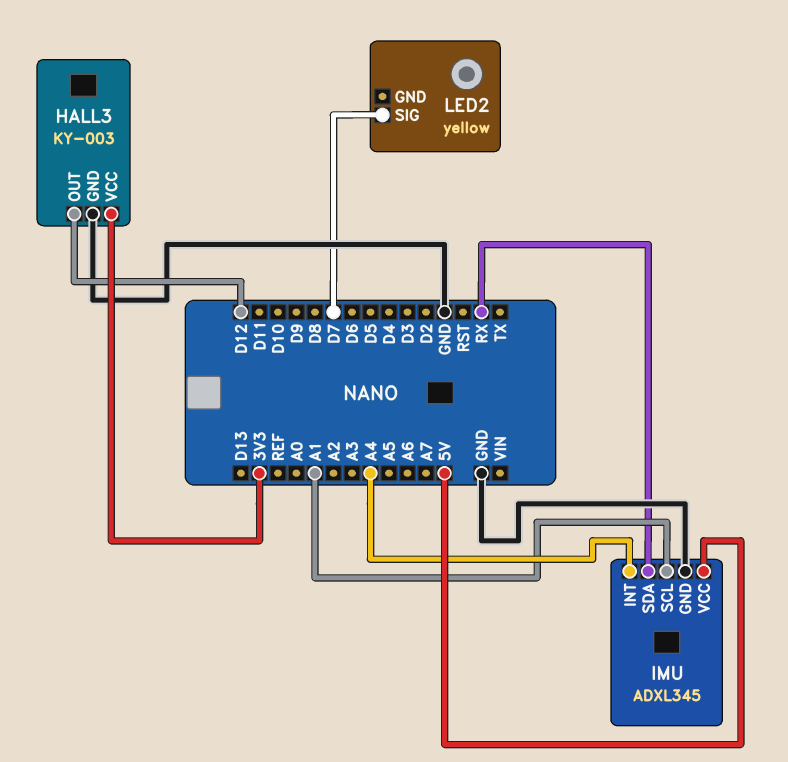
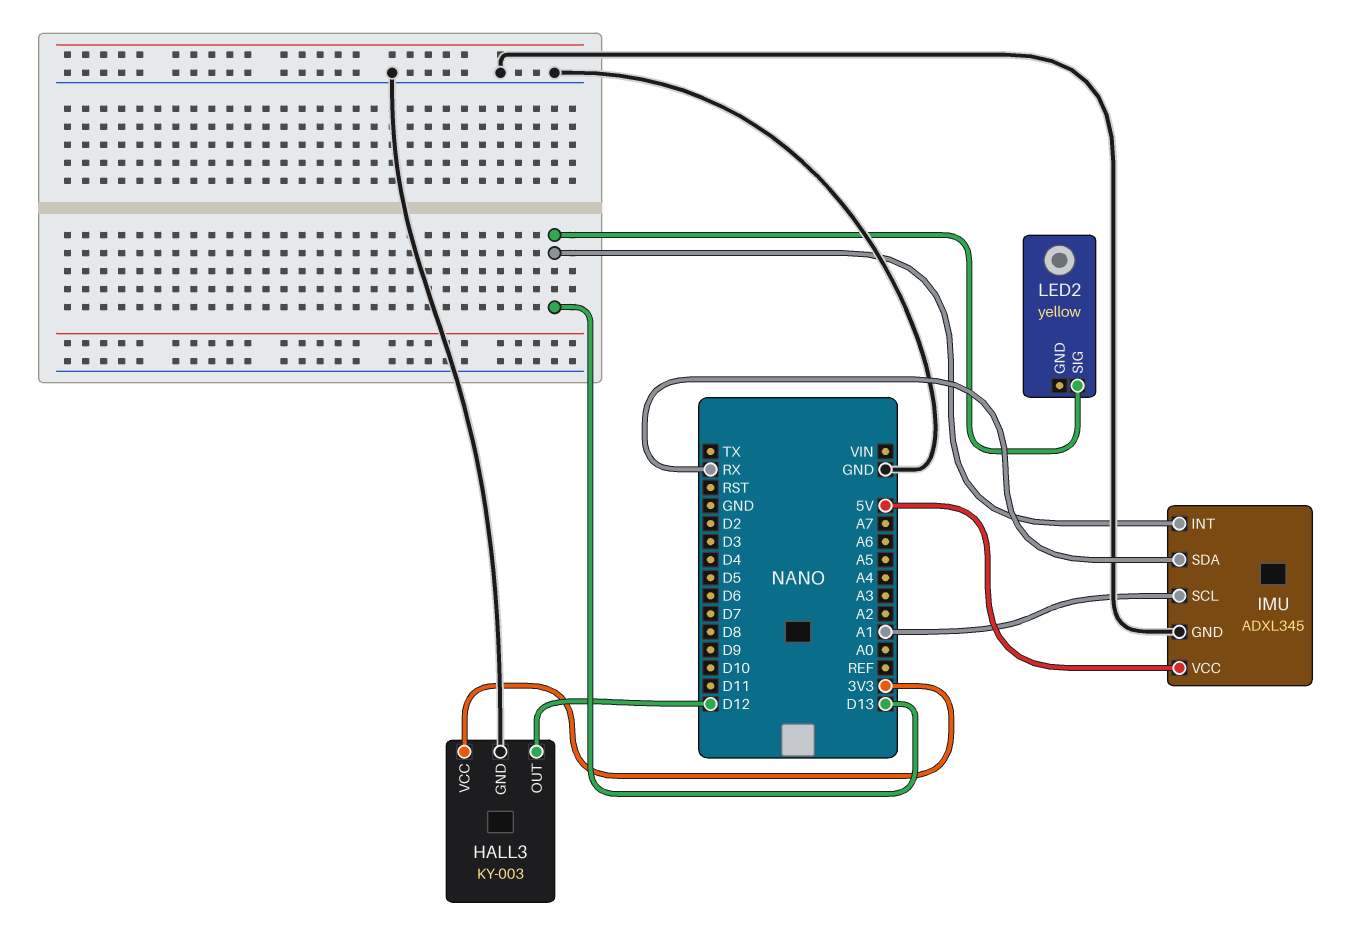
IMU pin INT: A4 -> D13
LED2 pin SIG: D7 -> D13

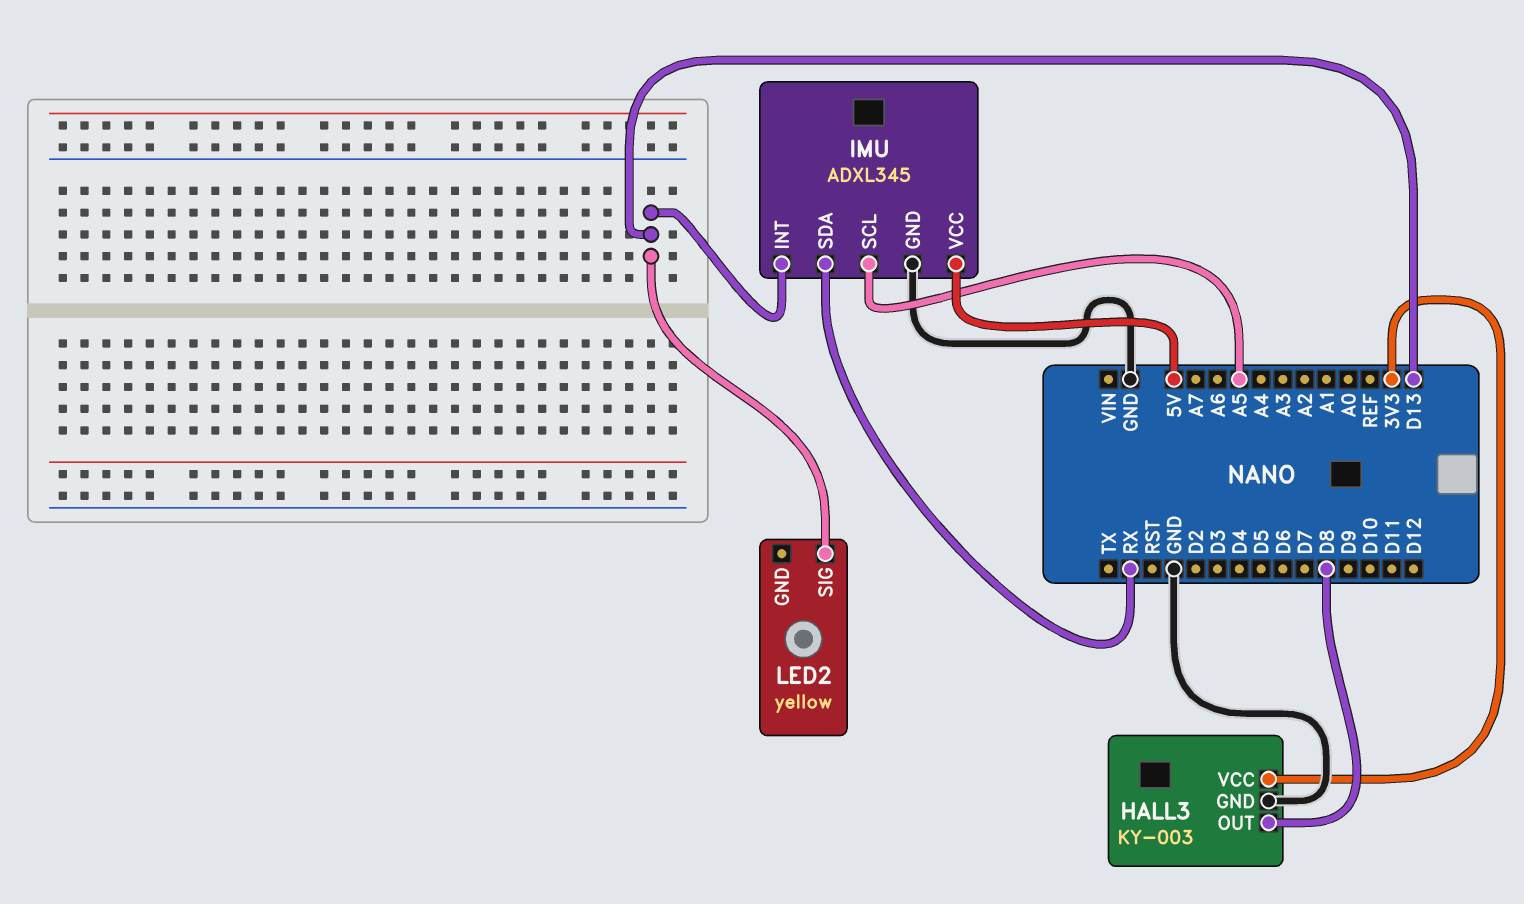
HALL3 pin OUT: D12 -> D8
IMU pin SCL: A1 -> A5

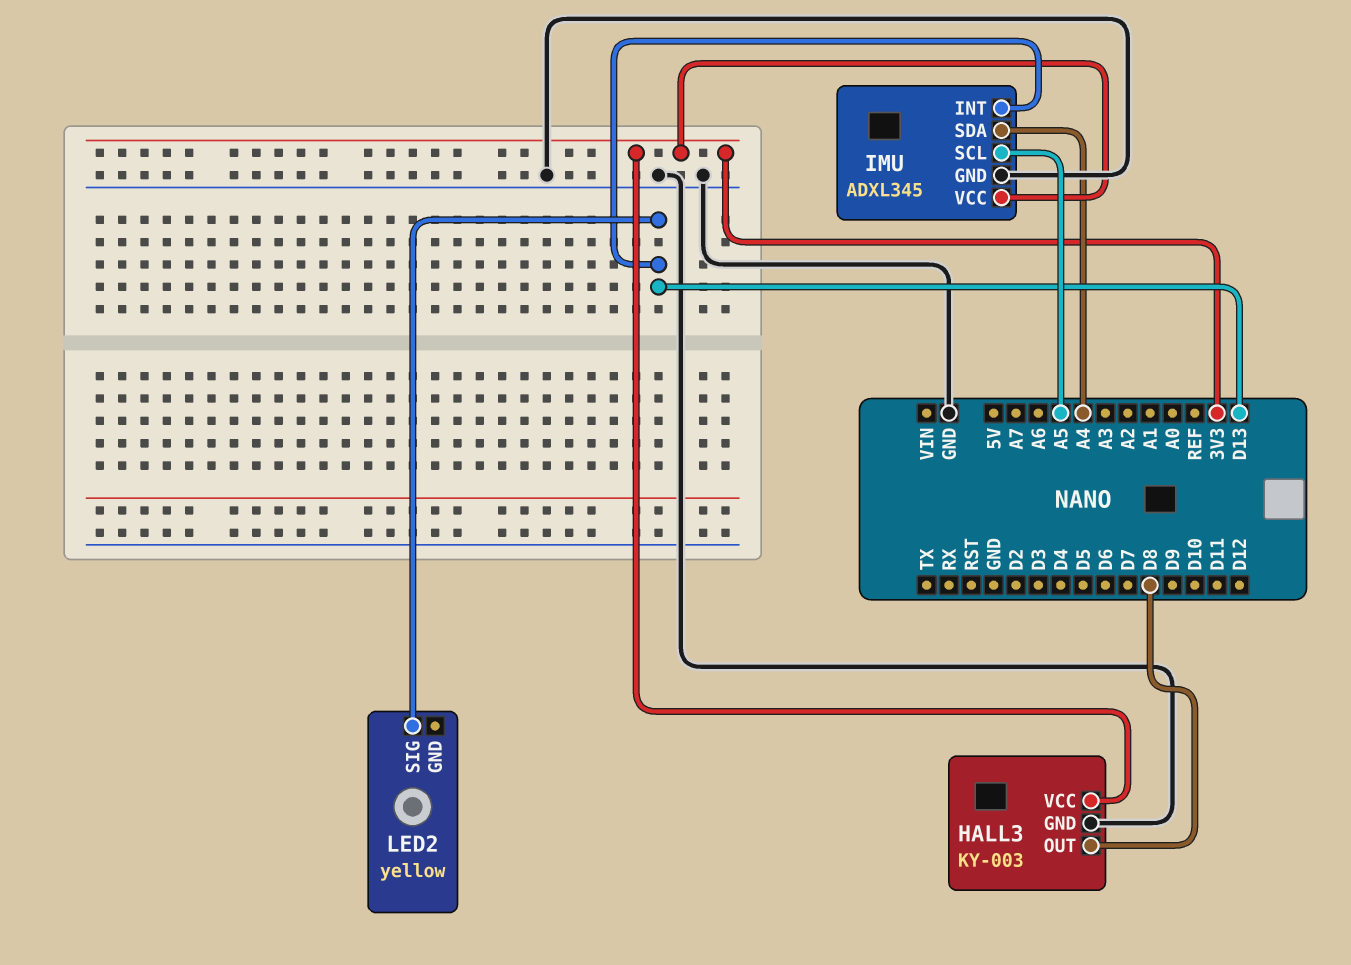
IMU pin SDA: RX -> A4
IMU pin VCC: 5V -> 3V3

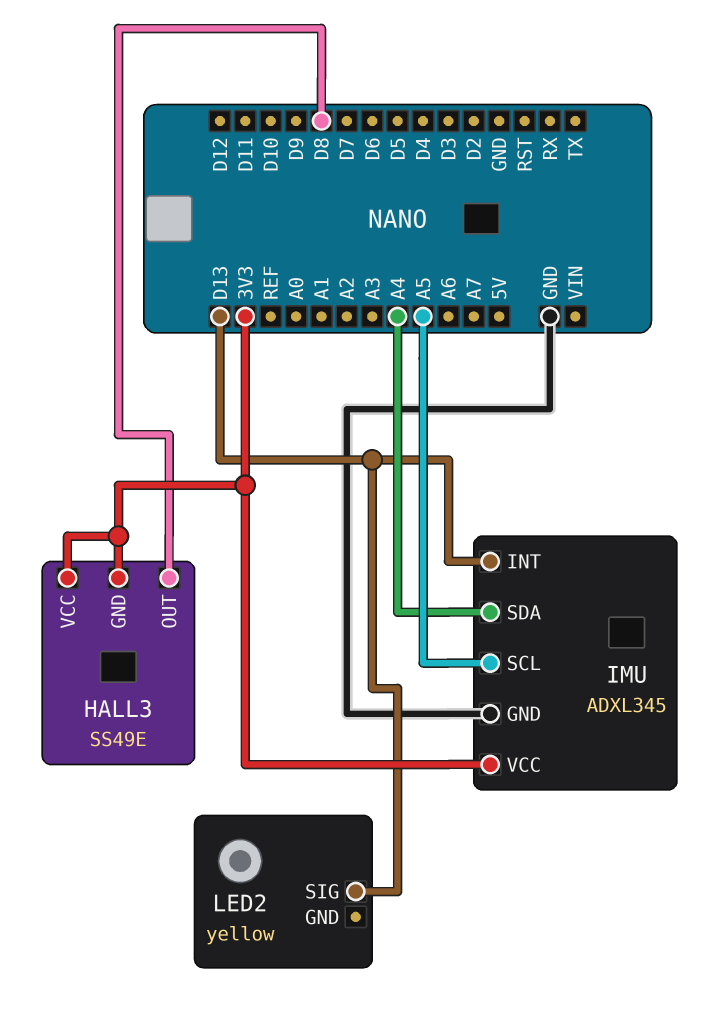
HALL3: KY-003 -> SS49E
HALL3 pin GND: GND -> 3V3

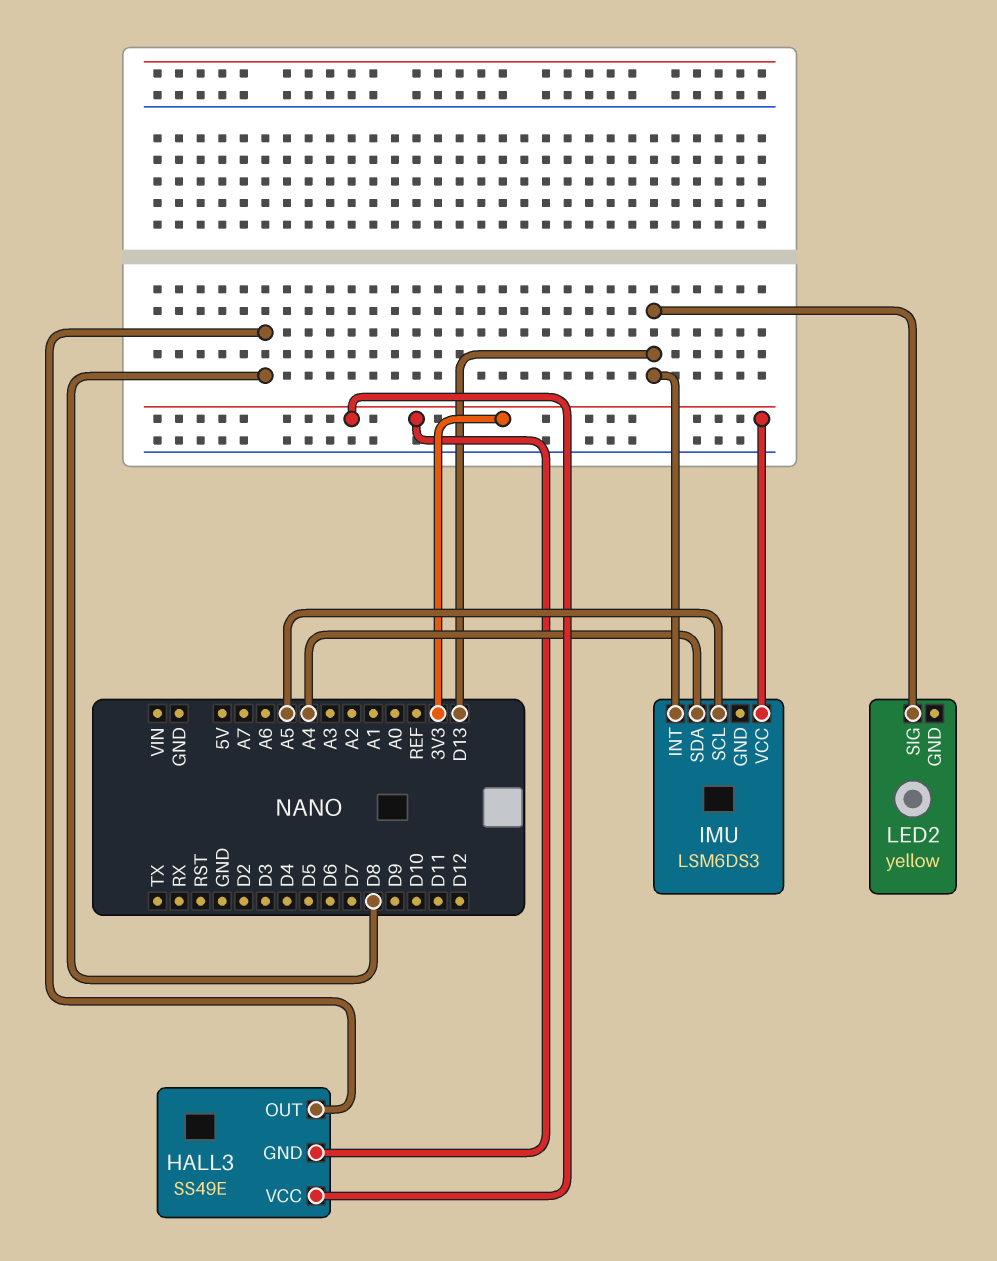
IMU: ADXL345 -> LSM6DS3
IMU pin GND: GND -> none

